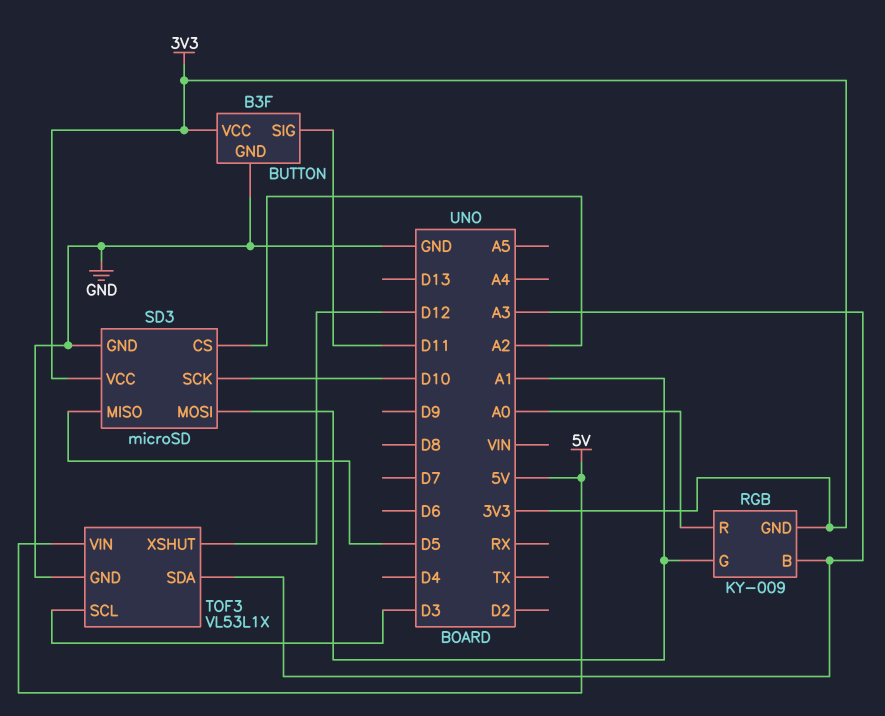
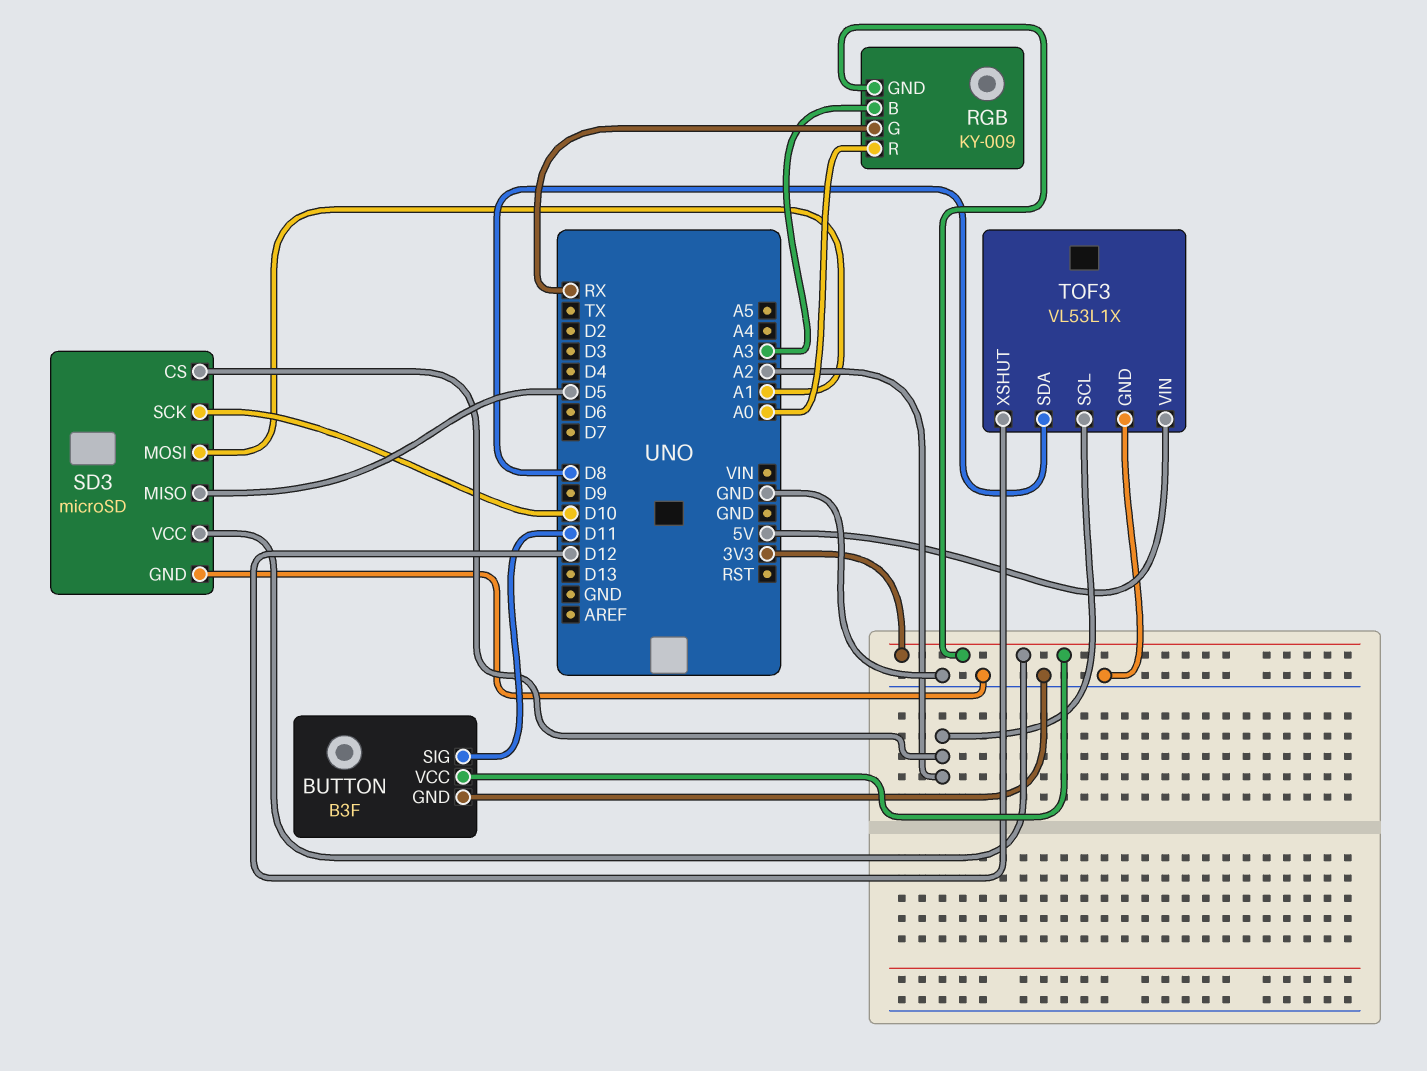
RGB pin G: A1 -> RX
TOF3 pin SCL: D3 -> A2
TOF3 pin SDA: A3 -> D8

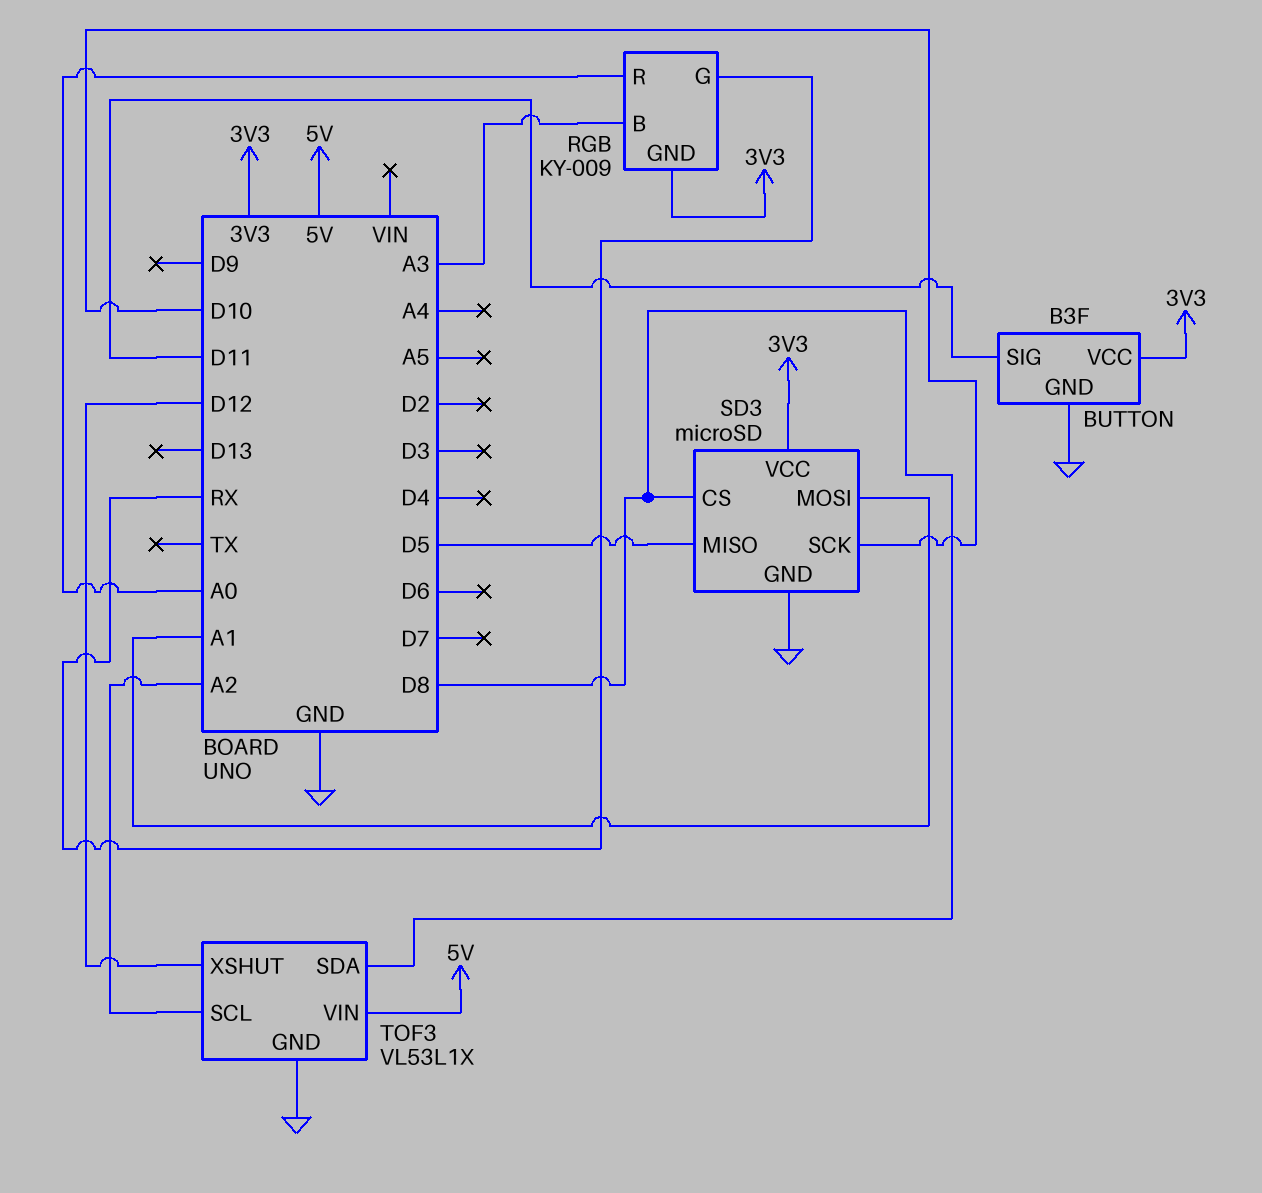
SD3 pin CS: A2 -> D8

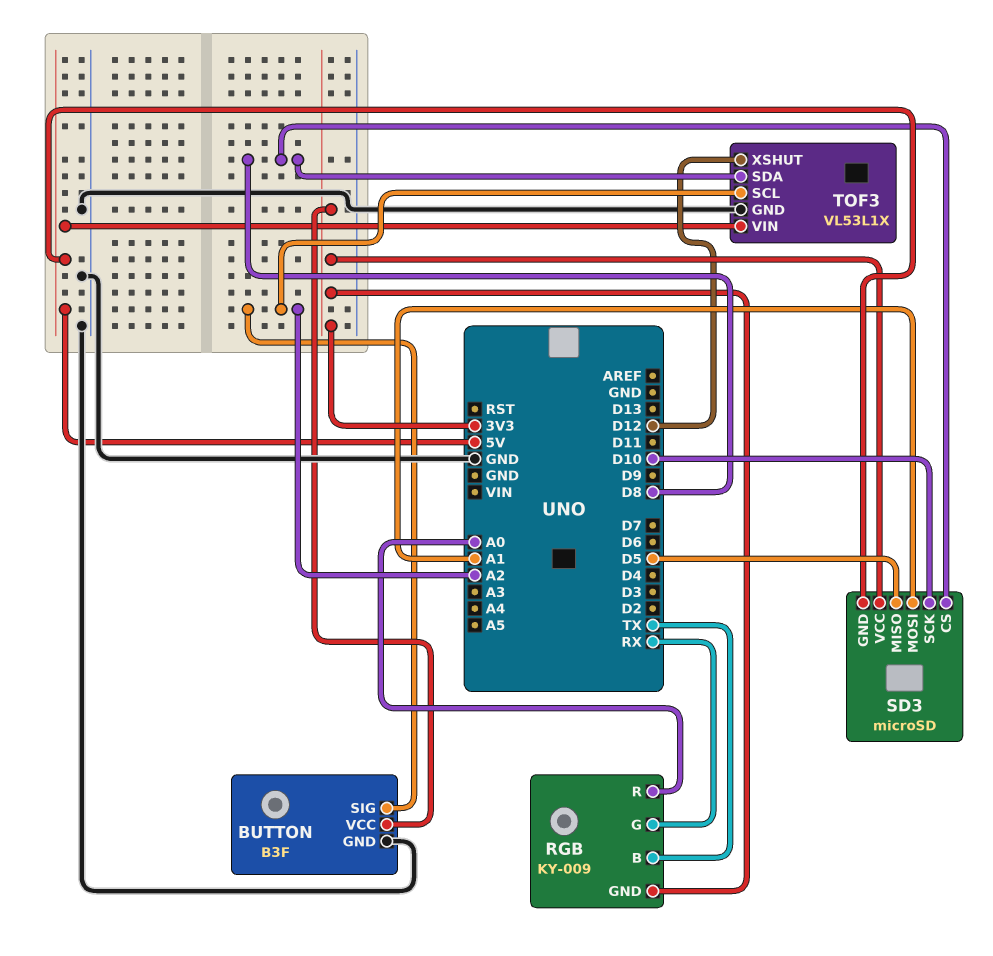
BUTTON pin SIG: D11 -> A2
RGB pin B: A3 -> TX
SD3 pin GND: GND -> 5V

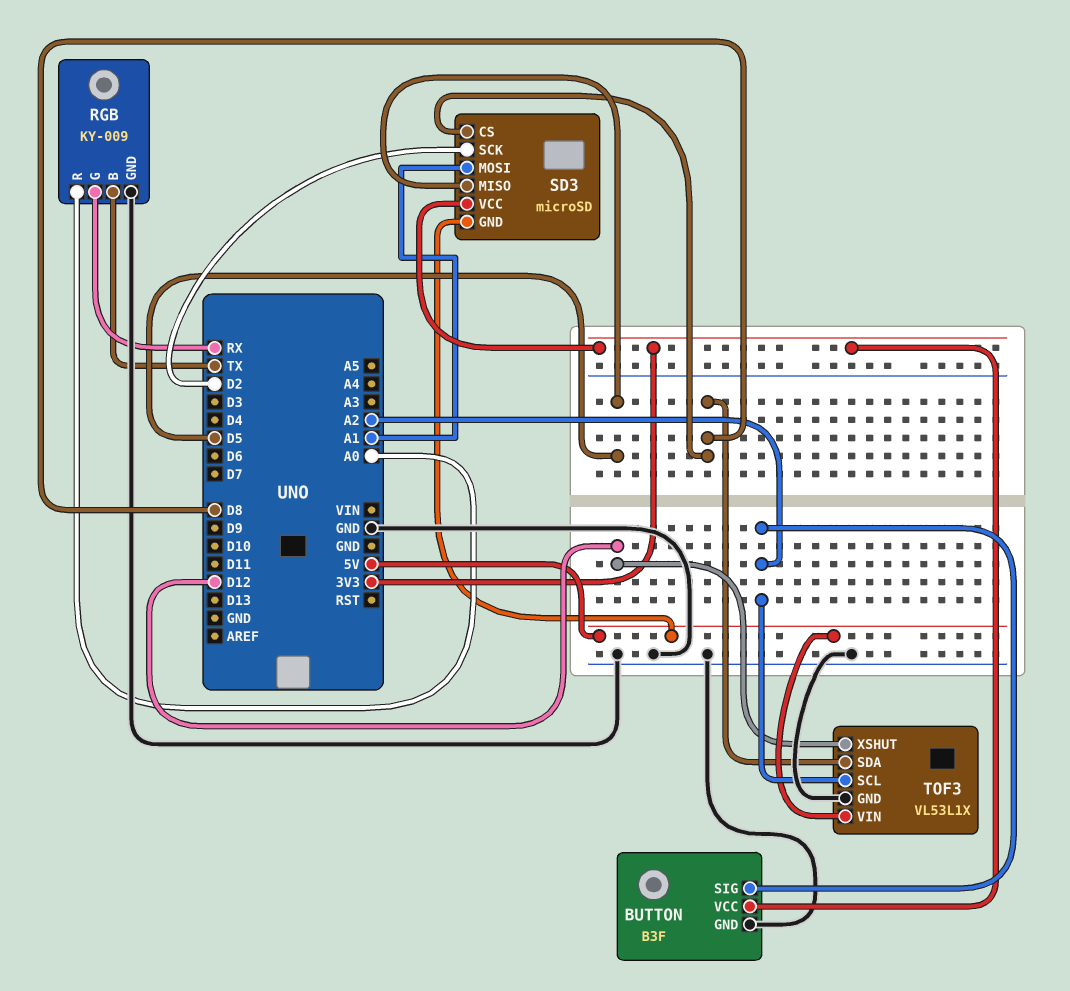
RGB pin GND: 3V3 -> GND
SD3 pin SCK: D10 -> D2

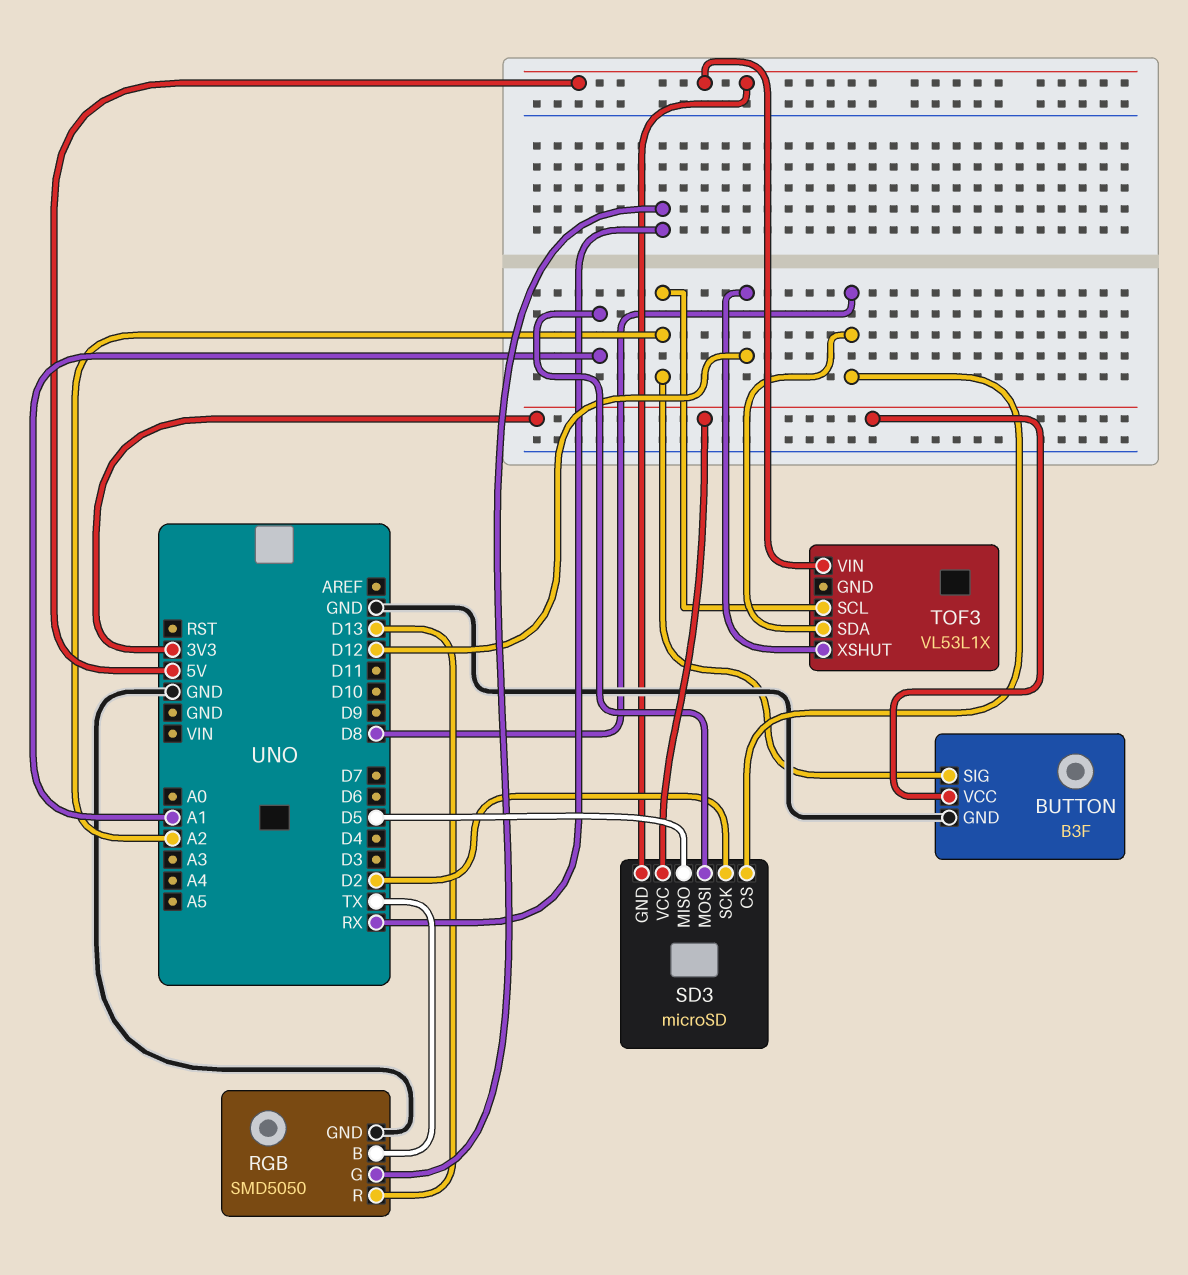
RGB: KY-009 -> SMD5050
RGB pin R: A0 -> D13
TOF3 pin GND: GND -> none

